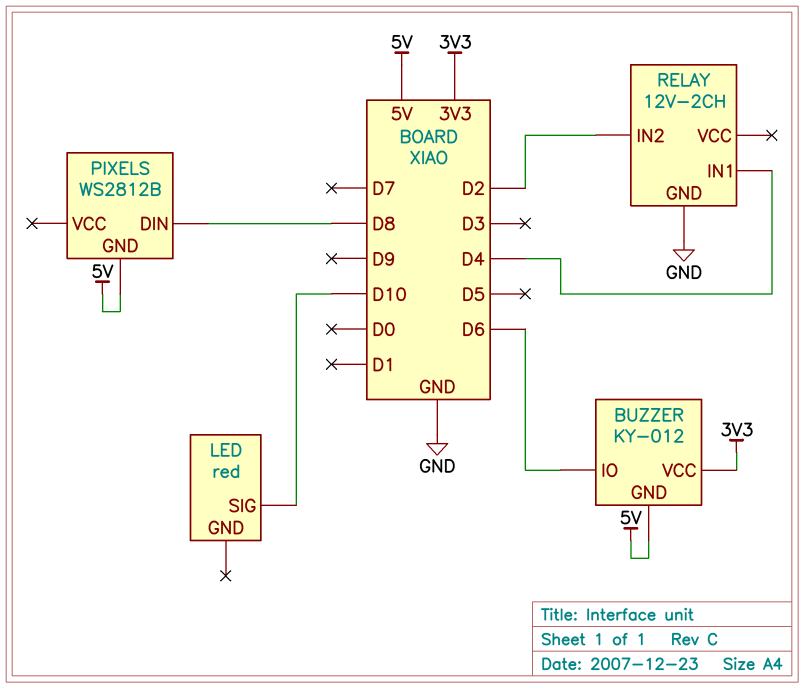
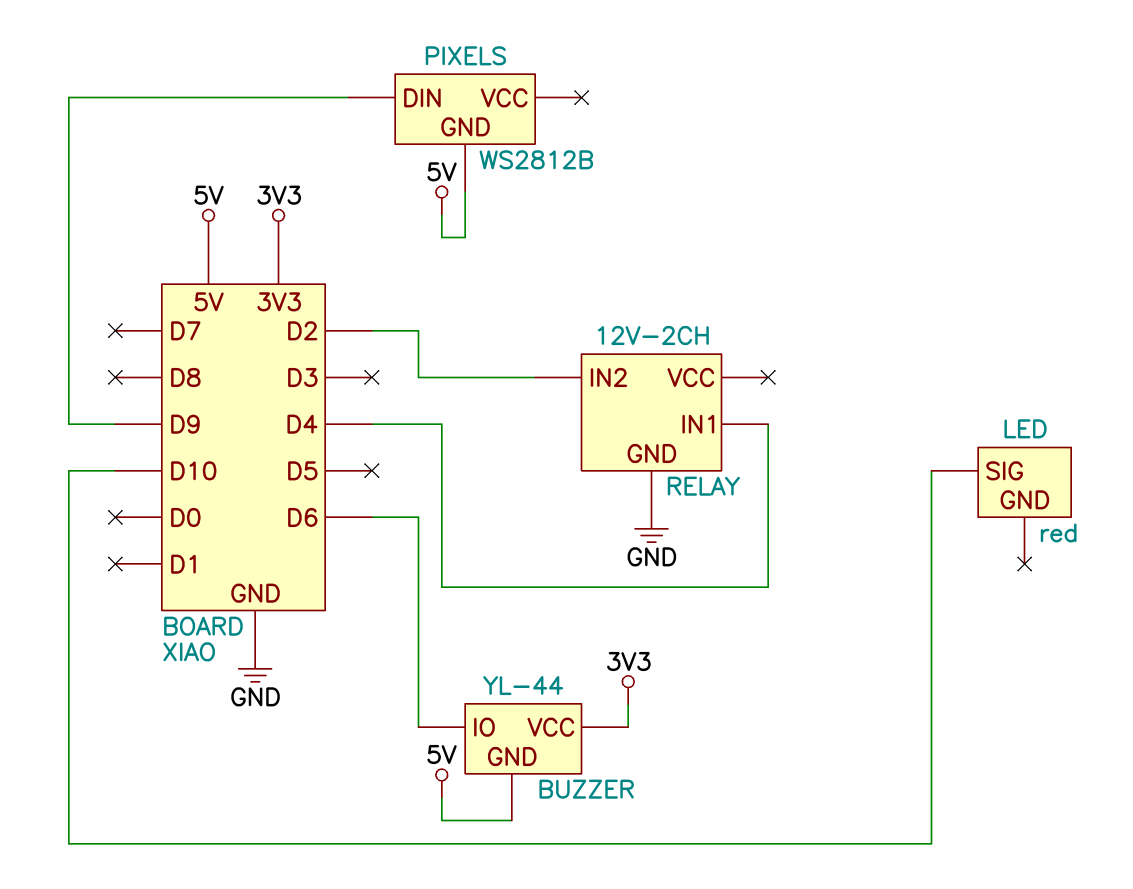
BUZZER: KY-012 -> YL-44
PIXELS pin DIN: D8 -> D9

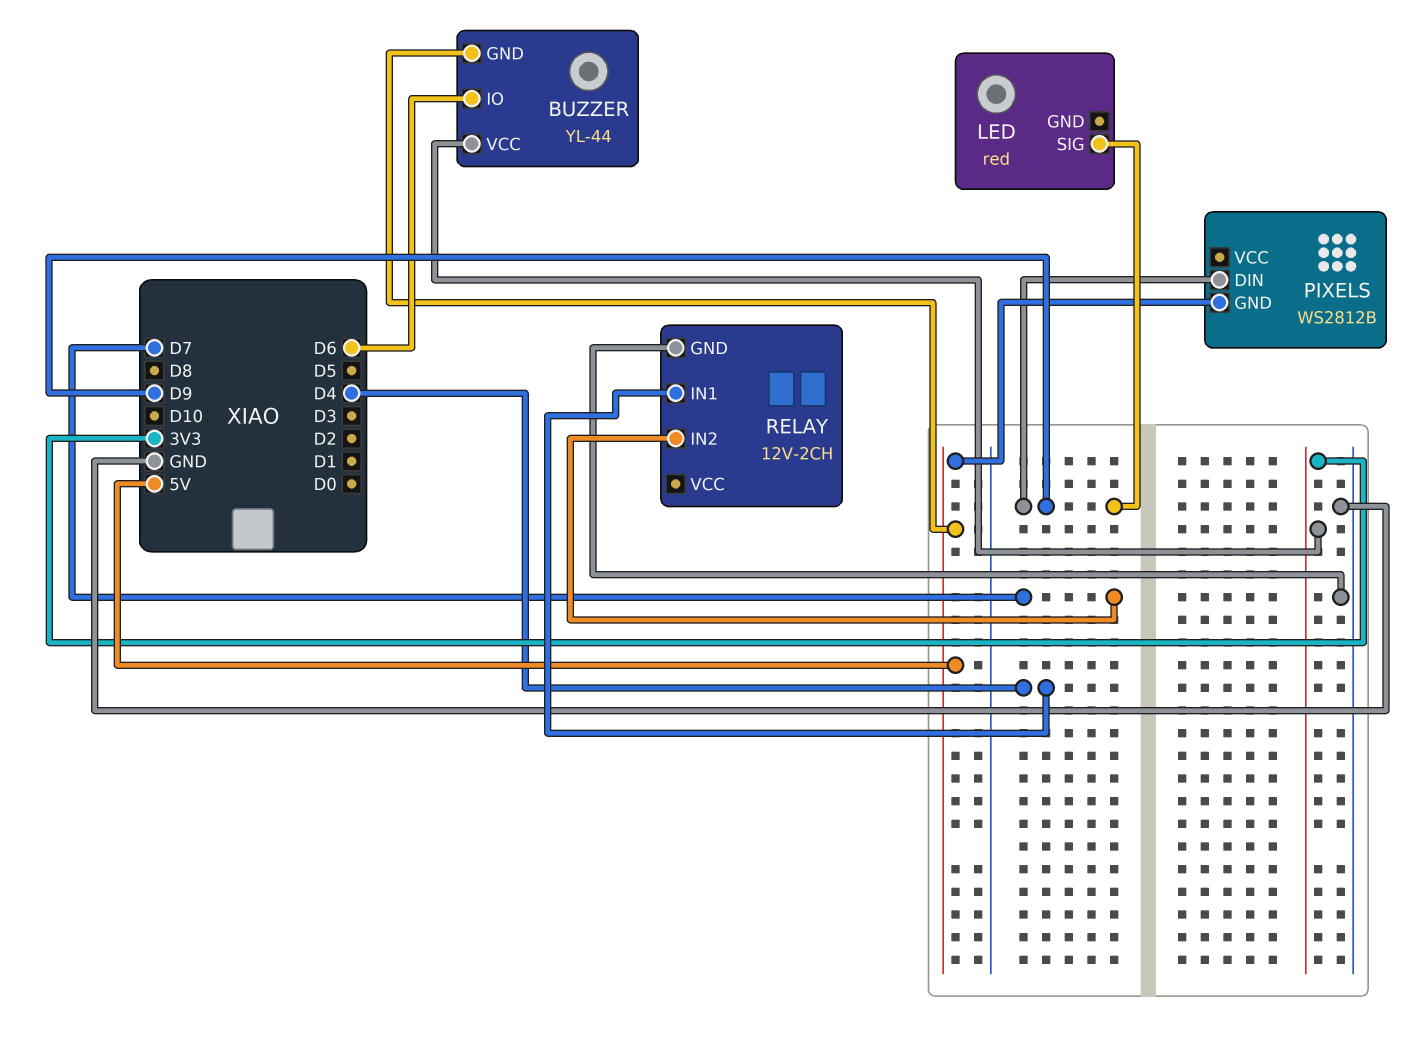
LED pin SIG: D10 -> D9
RELAY pin IN2: D2 -> D7

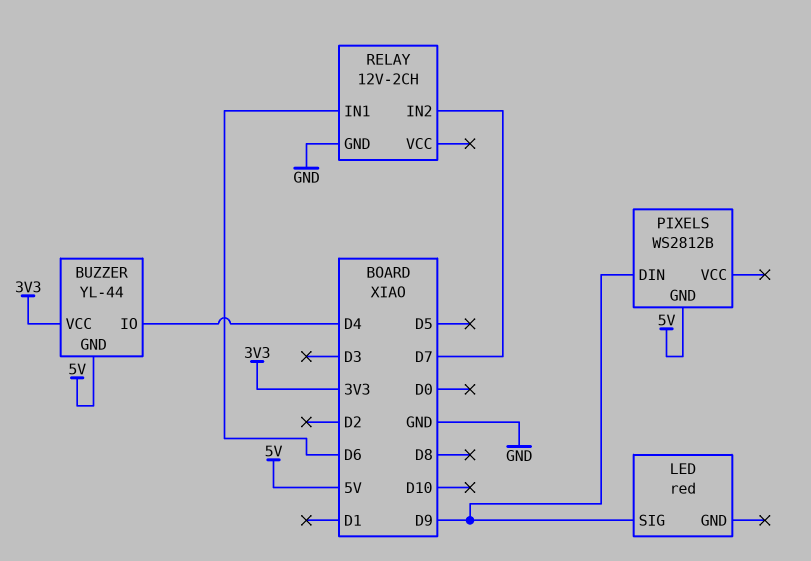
BUZZER pin IO: D6 -> D4
RELAY pin IN1: D4 -> D6

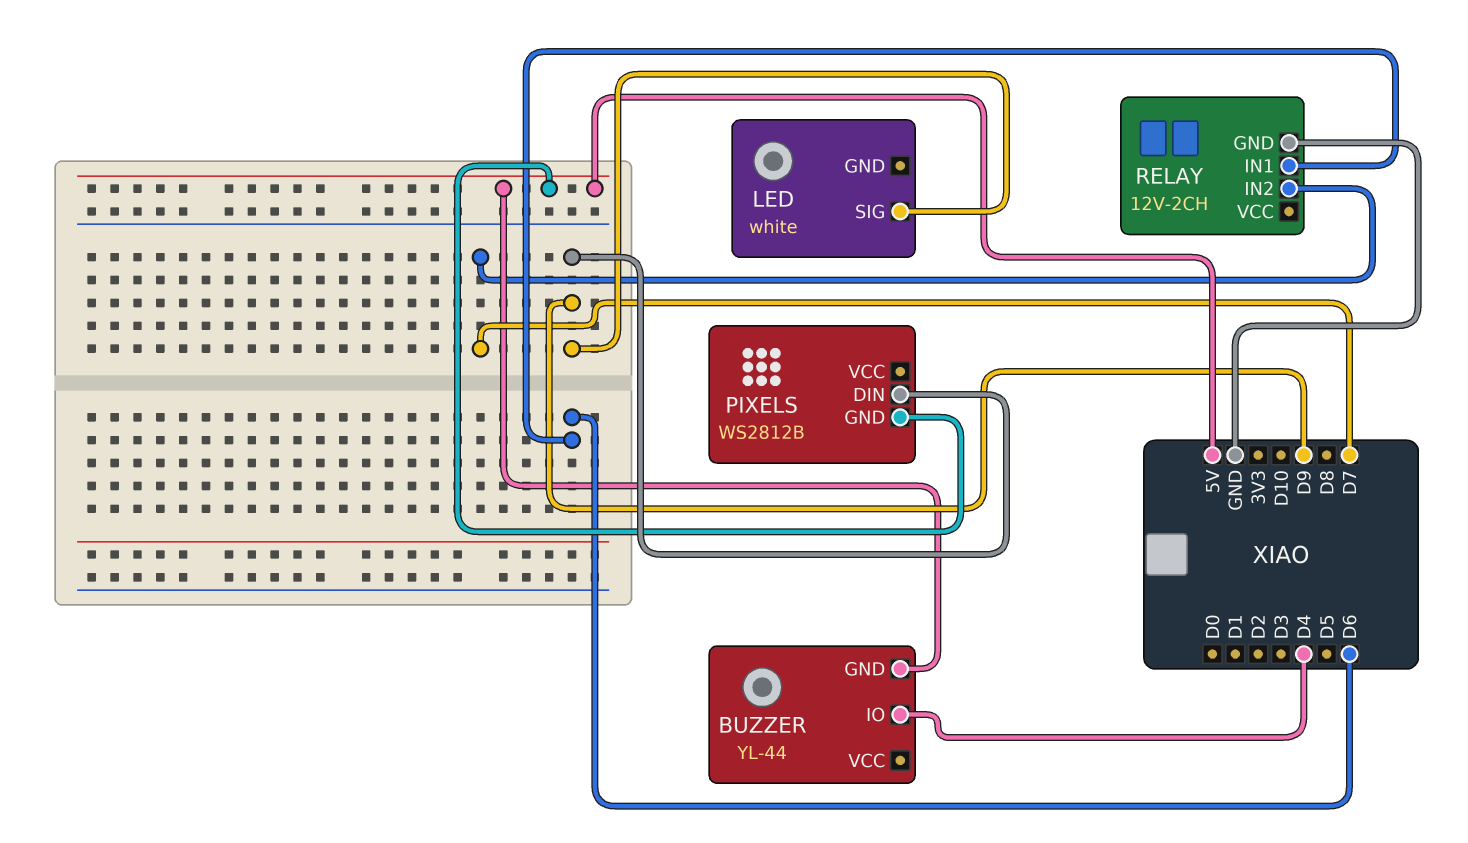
BUZZER pin VCC: 3V3 -> none
LED: red -> white

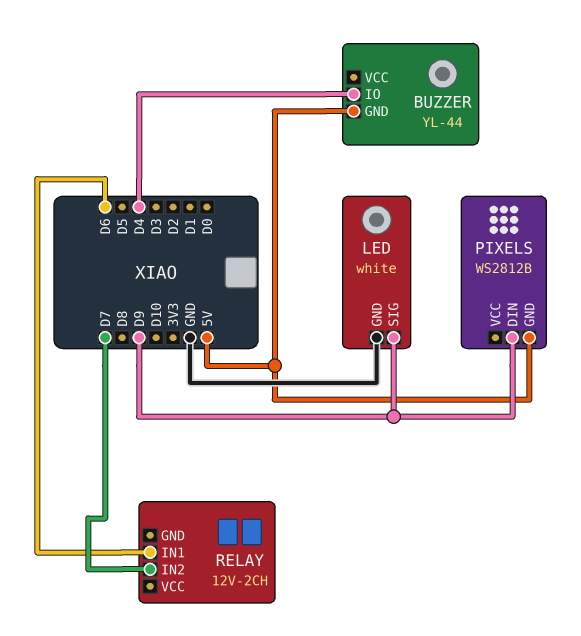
LED pin GND: none -> GND
RELAY pin GND: GND -> none

